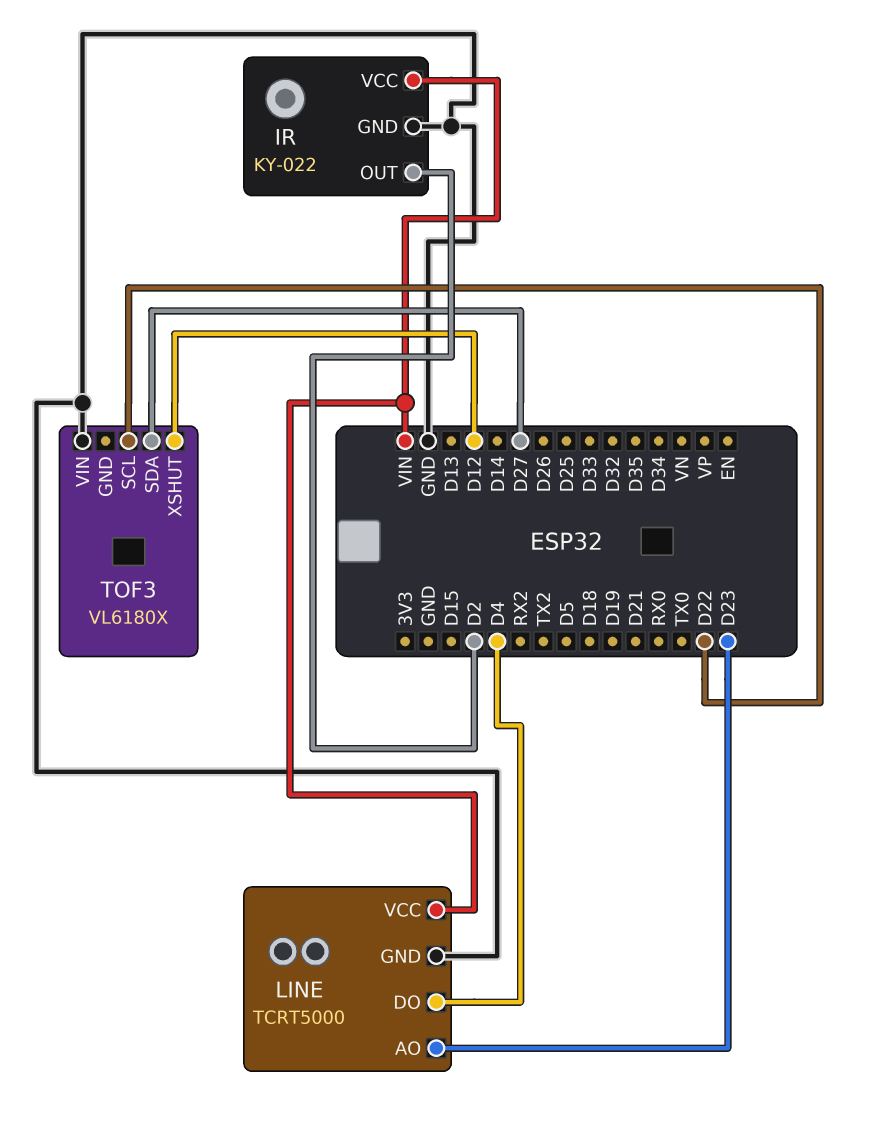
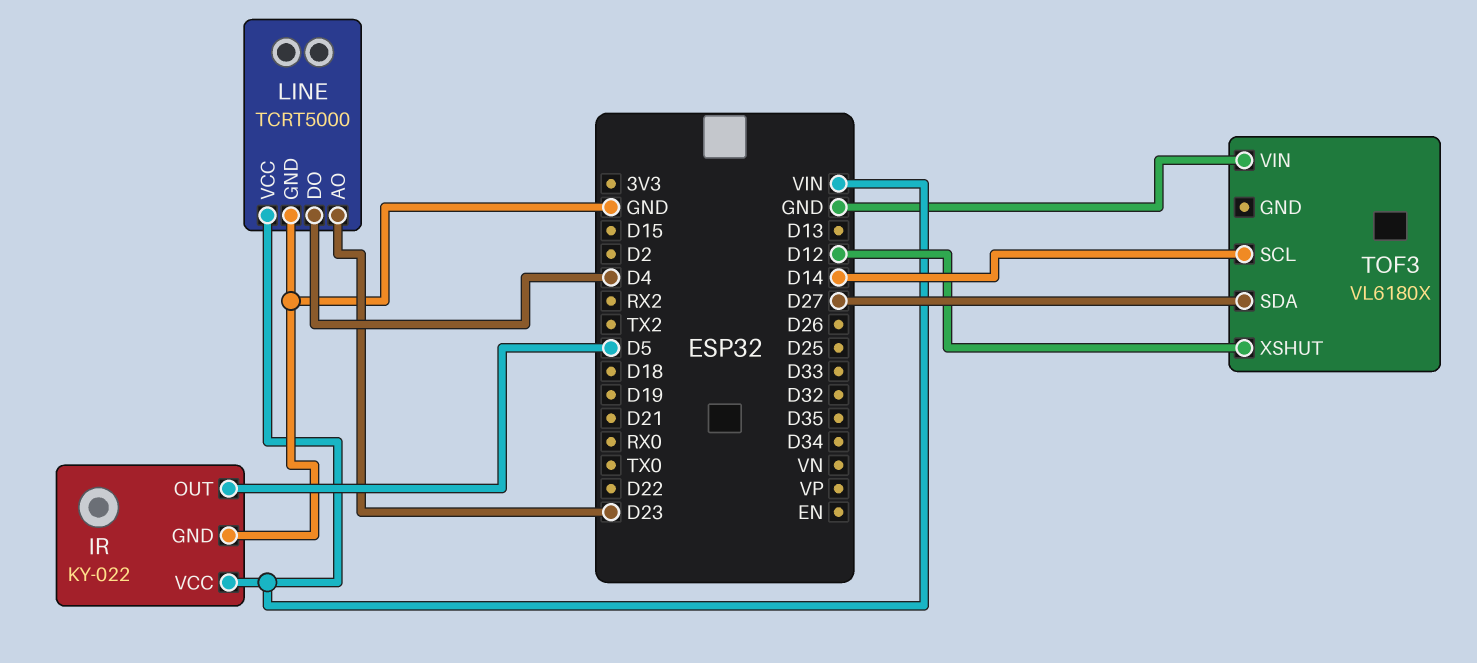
IR pin OUT: D2 -> D5
TOF3 pin SCL: D22 -> D14

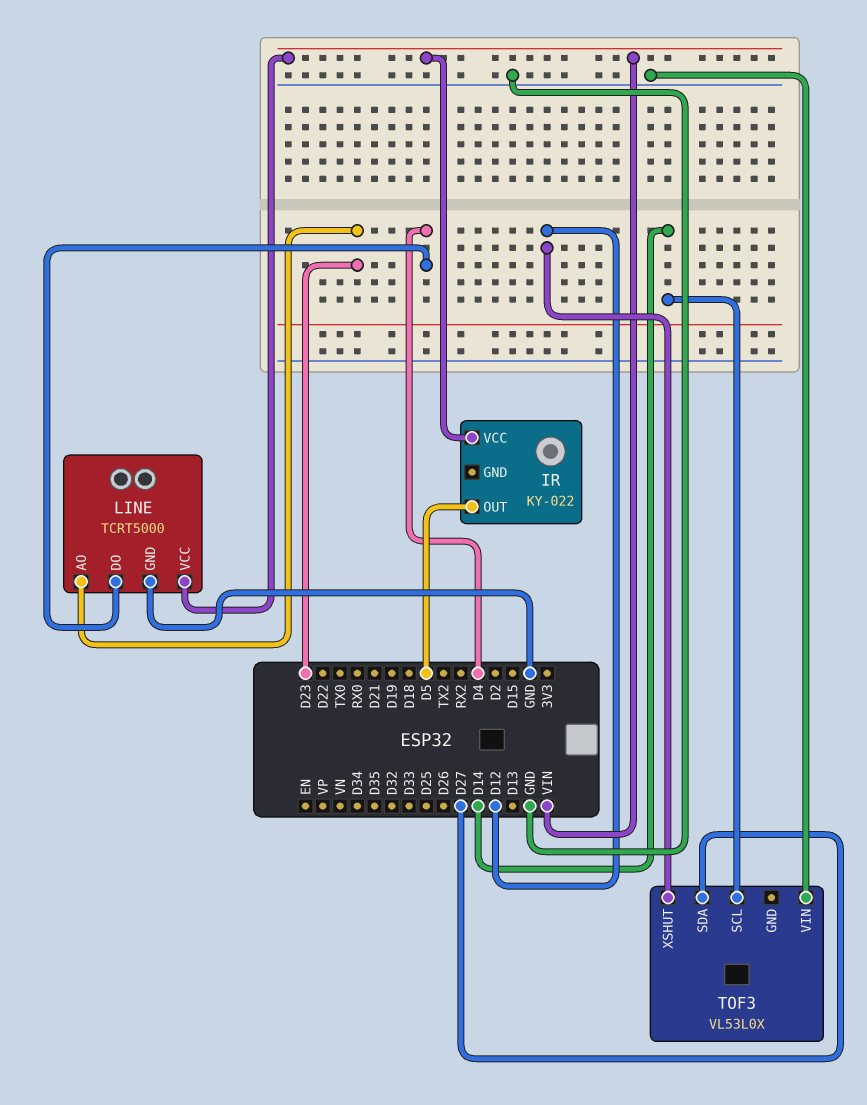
IR pin GND: GND -> none
TOF3: VL6180X -> VL53L0X

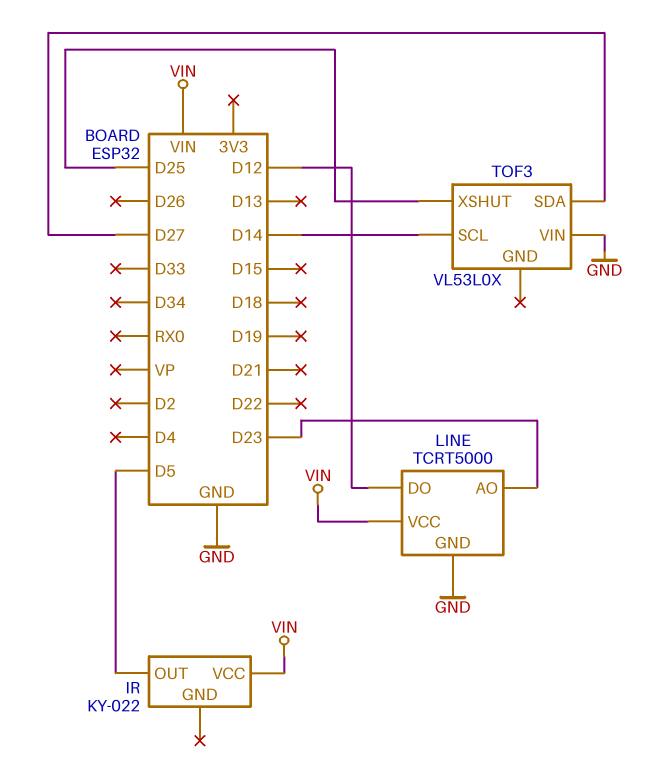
LINE pin DO: D4 -> D12
TOF3 pin XSHUT: D12 -> D25

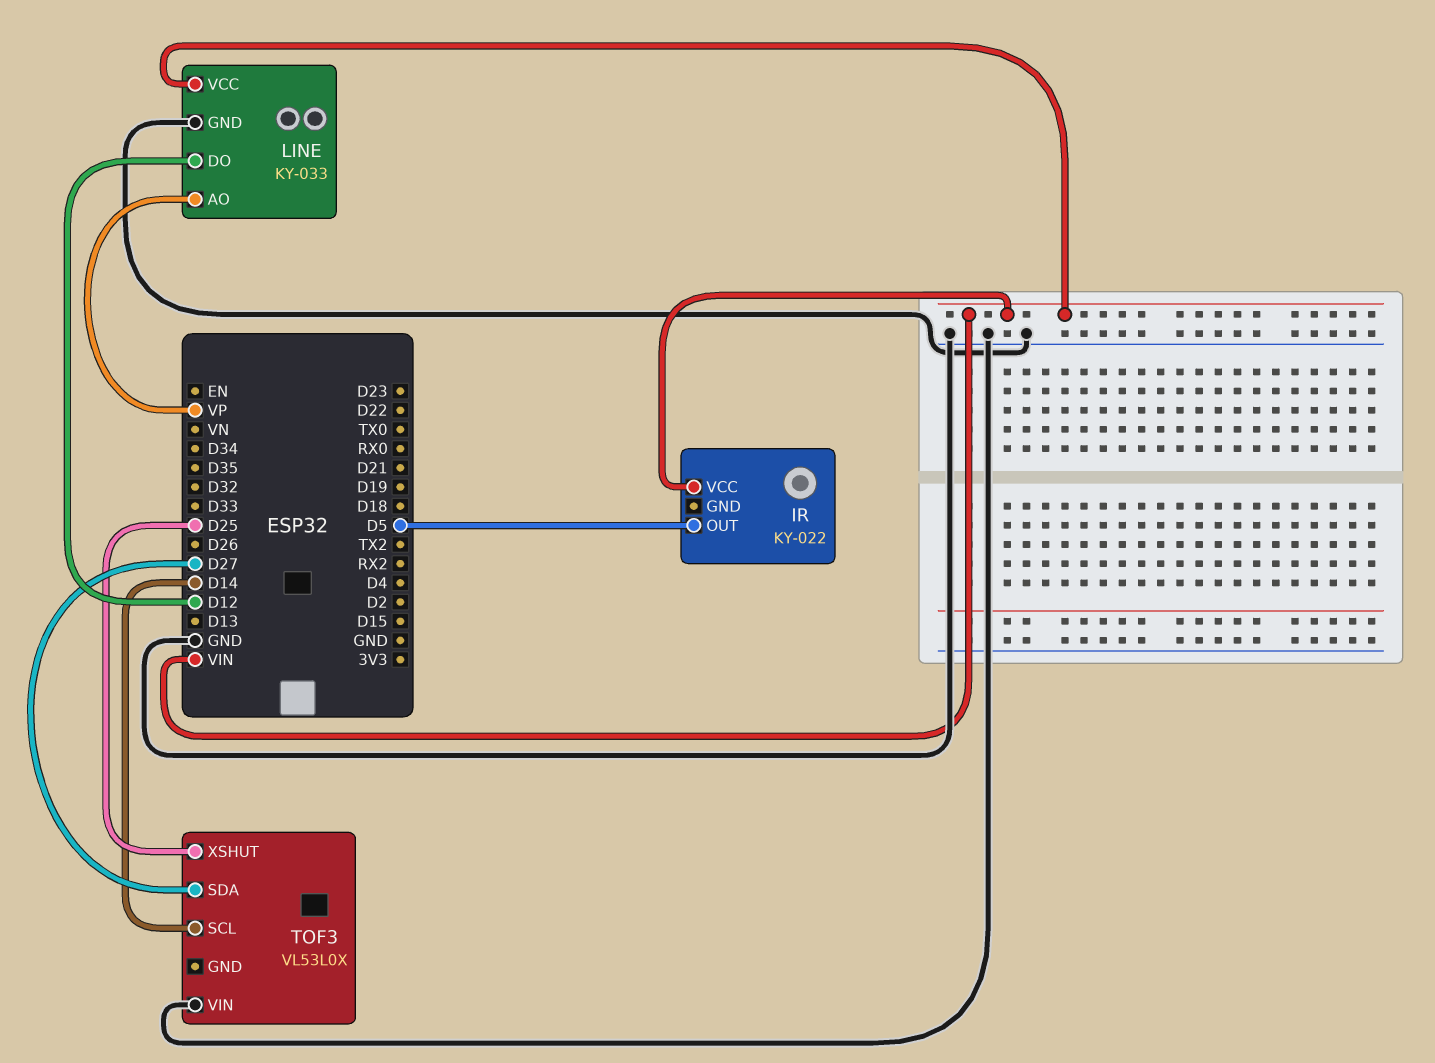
LINE: TCRT5000 -> KY-033
LINE pin AO: D23 -> VP

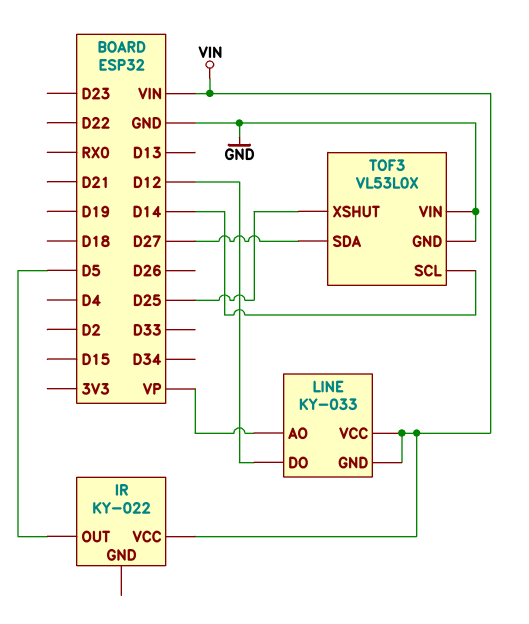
LINE pin GND: GND -> VIN
TOF3 pin GND: none -> GND

